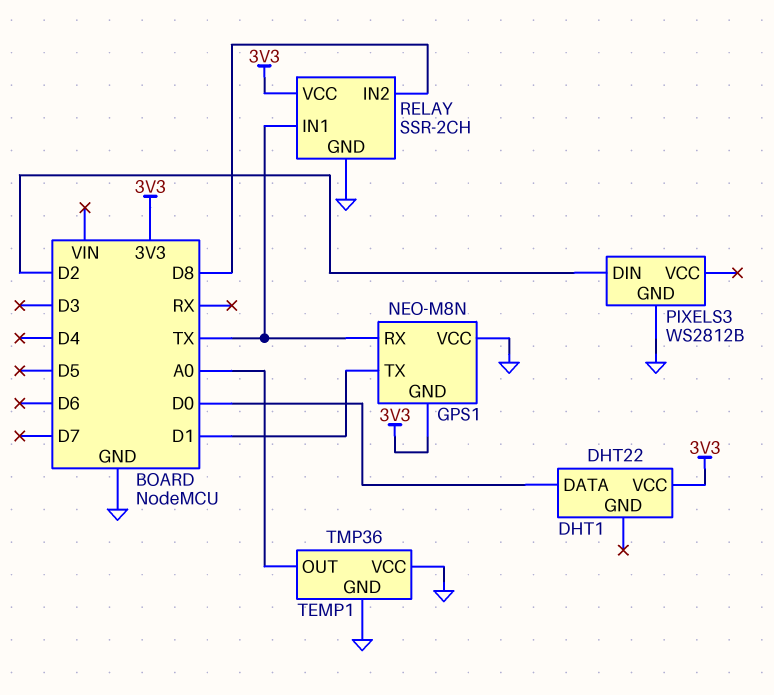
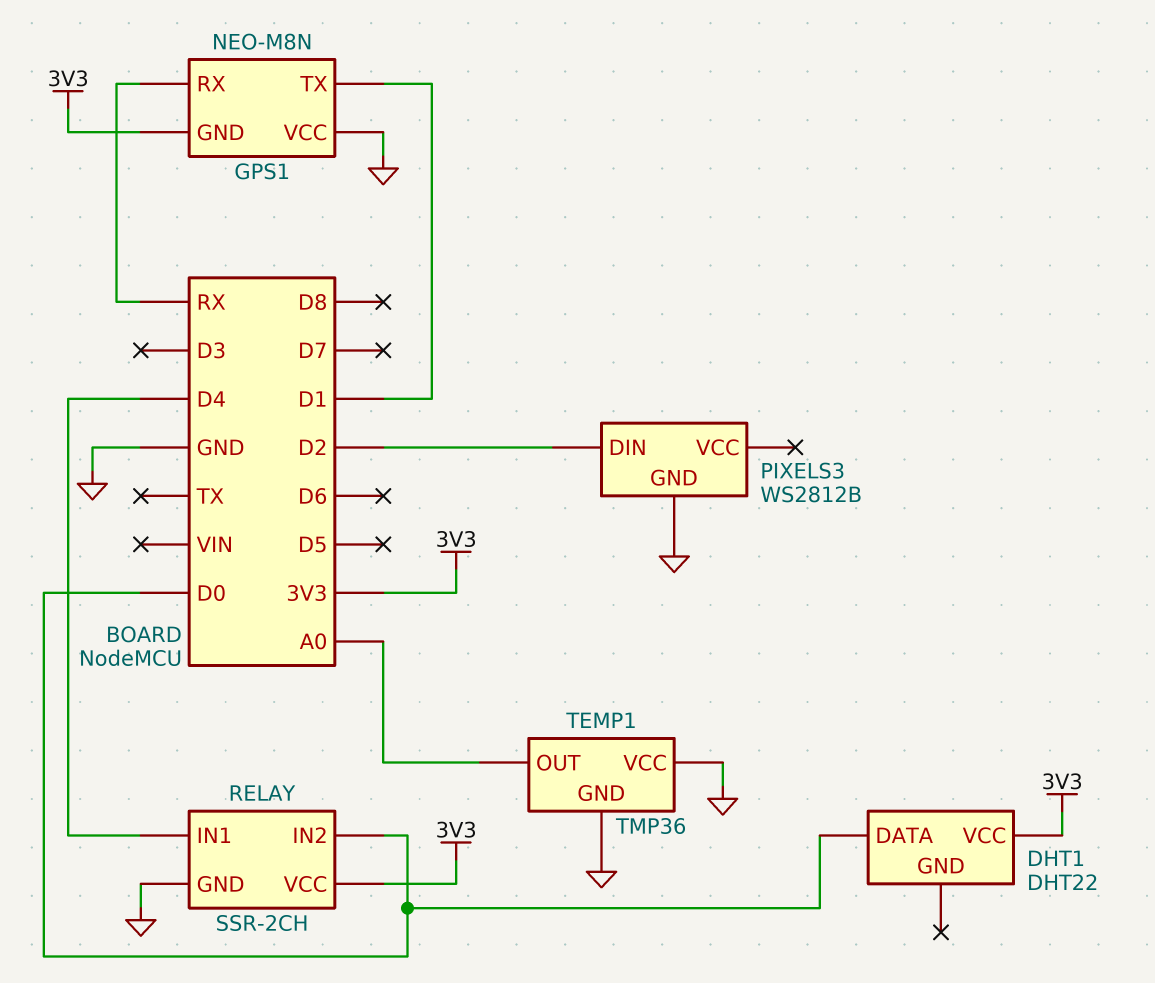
GPS1 pin RX: TX -> RX
RELAY pin IN1: TX -> D4
RELAY pin IN2: D8 -> D0

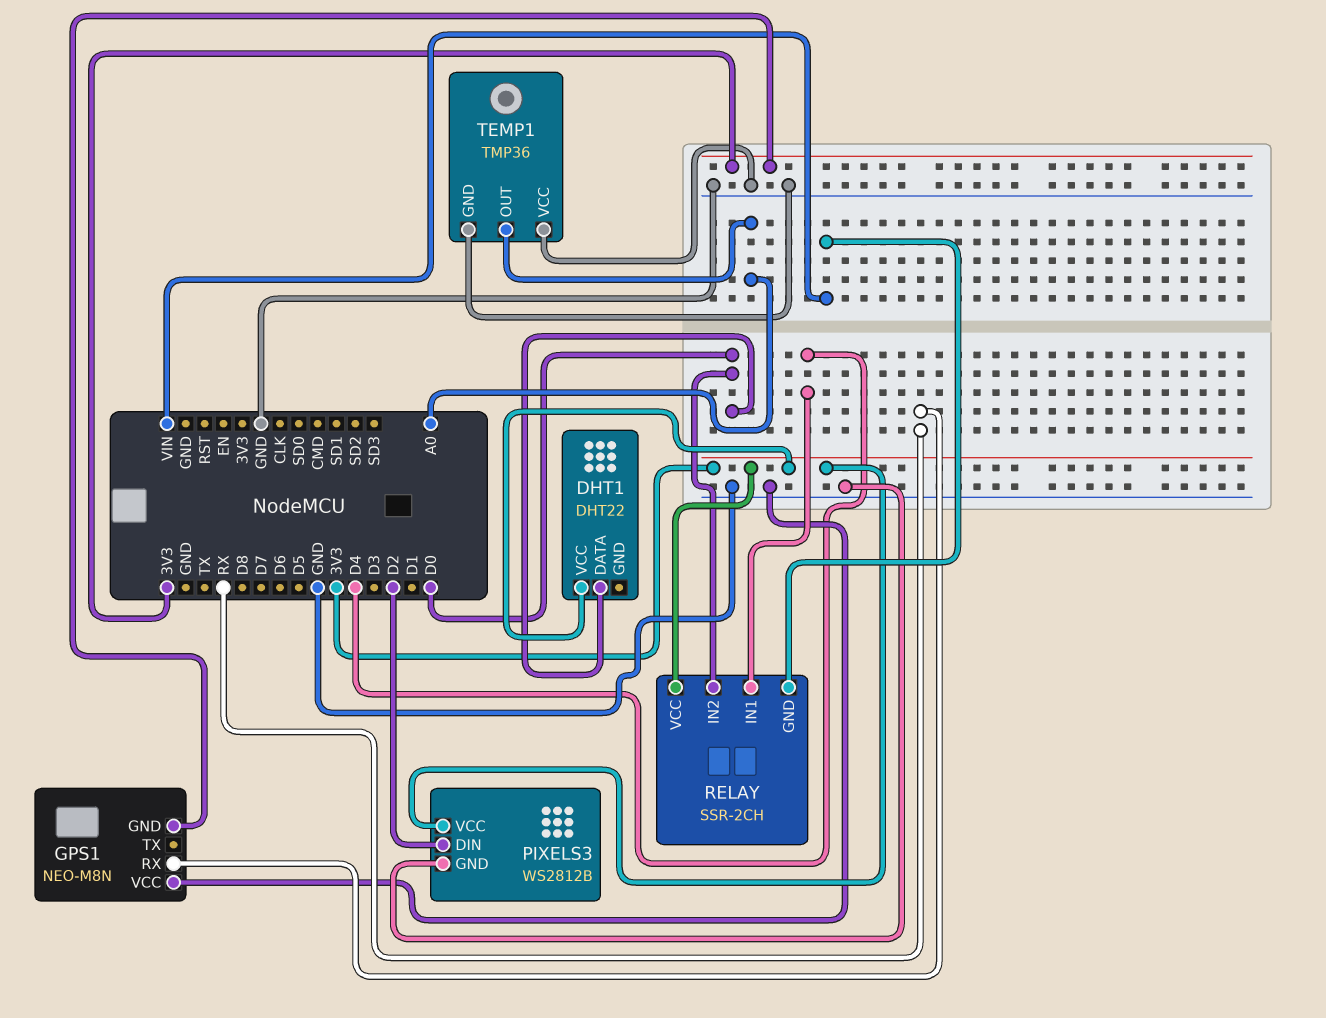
GPS1 pin TX: D1 -> none
PIXELS3 pin VCC: none -> 3V3
RELAY pin GND: GND -> VIN

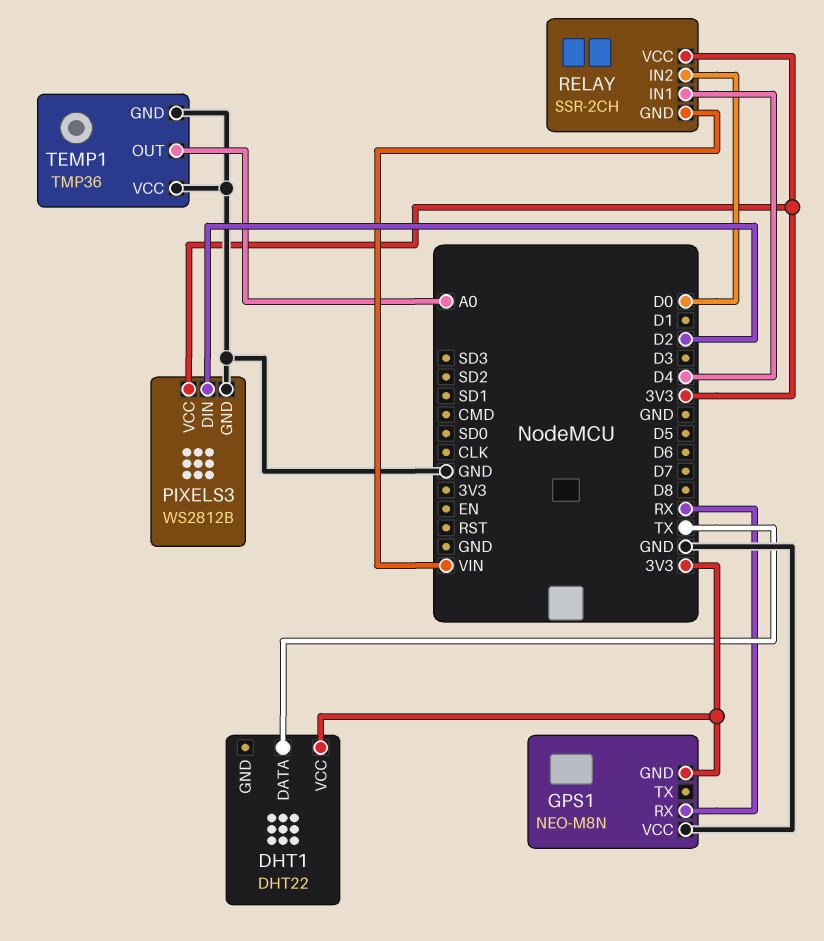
DHT1 pin DATA: D0 -> TX

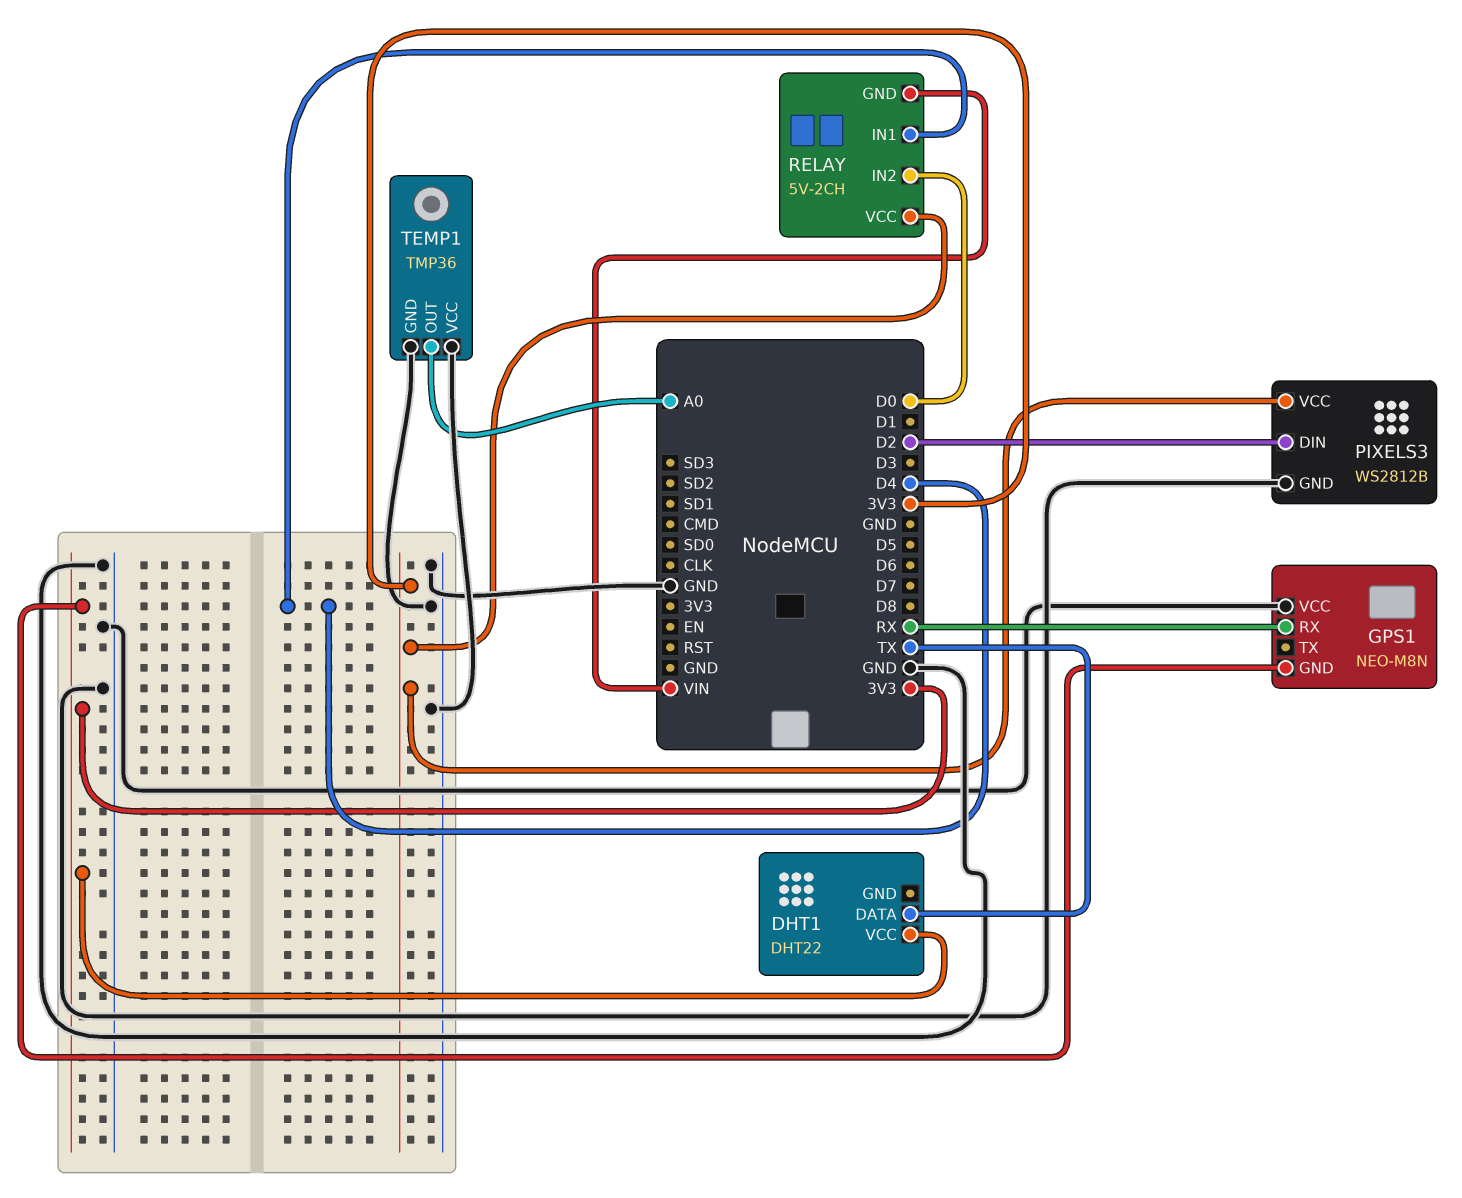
RELAY: SSR-2CH -> 5V-2CH

